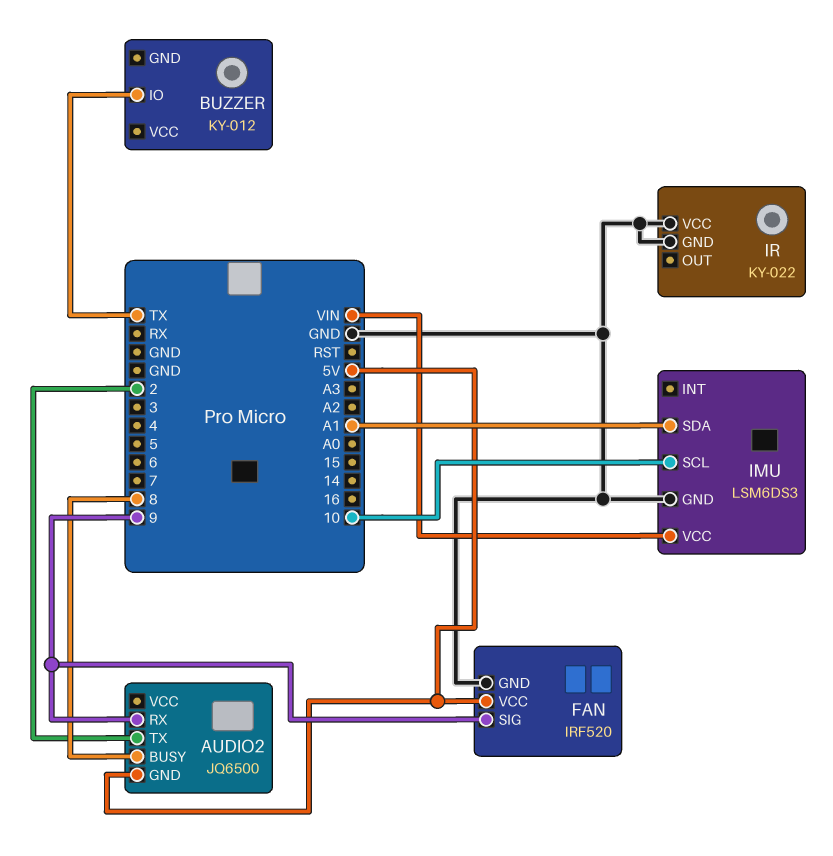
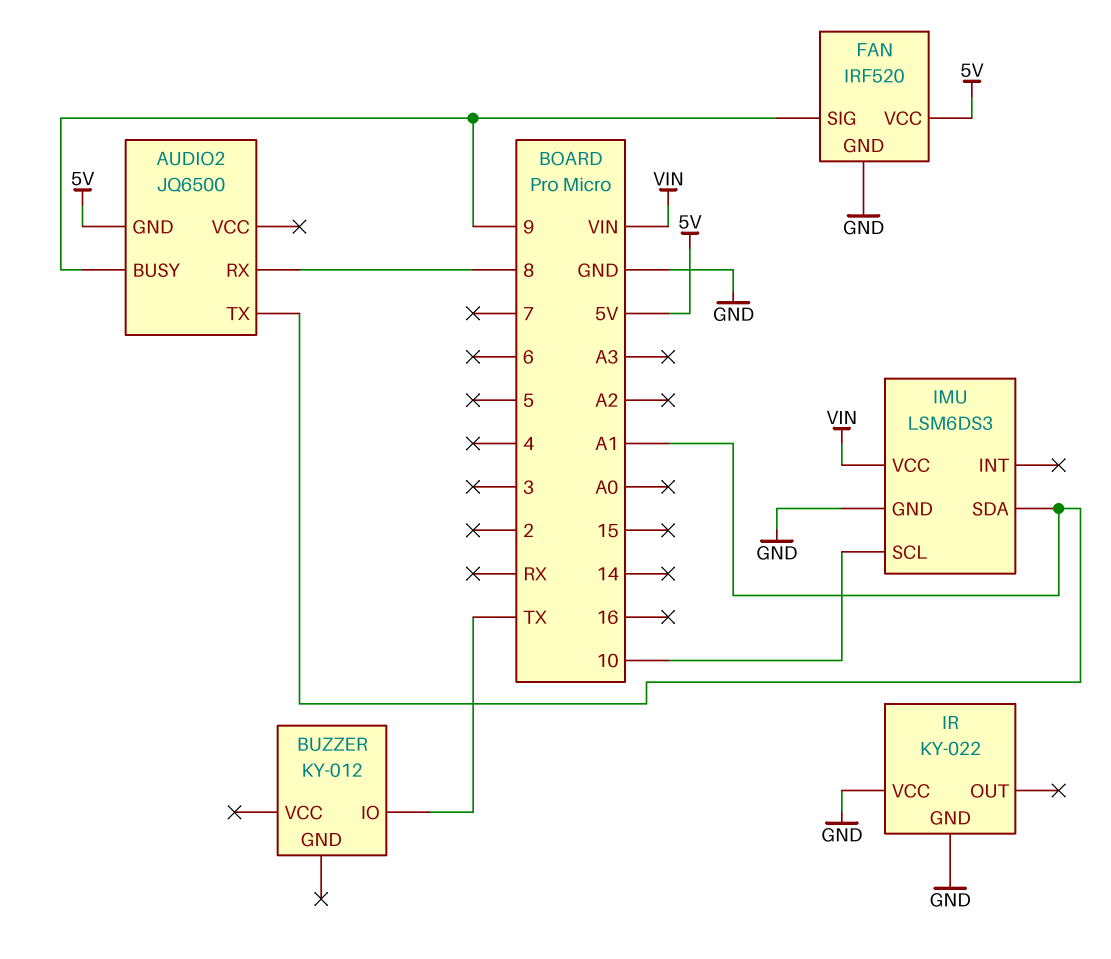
AUDIO2 pin BUSY: 8 -> 9
AUDIO2 pin RX: 9 -> 8
AUDIO2 pin TX: 2 -> A1

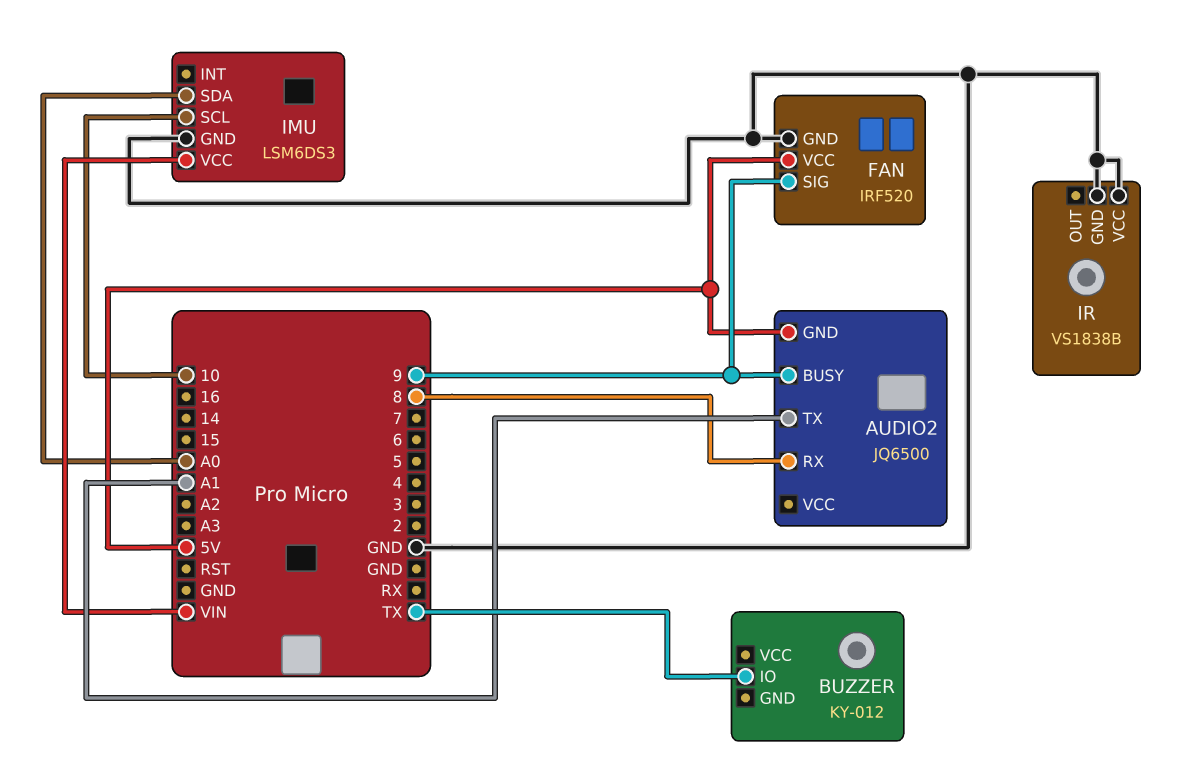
IMU pin SDA: A1 -> A0
IR: KY-022 -> VS1838B

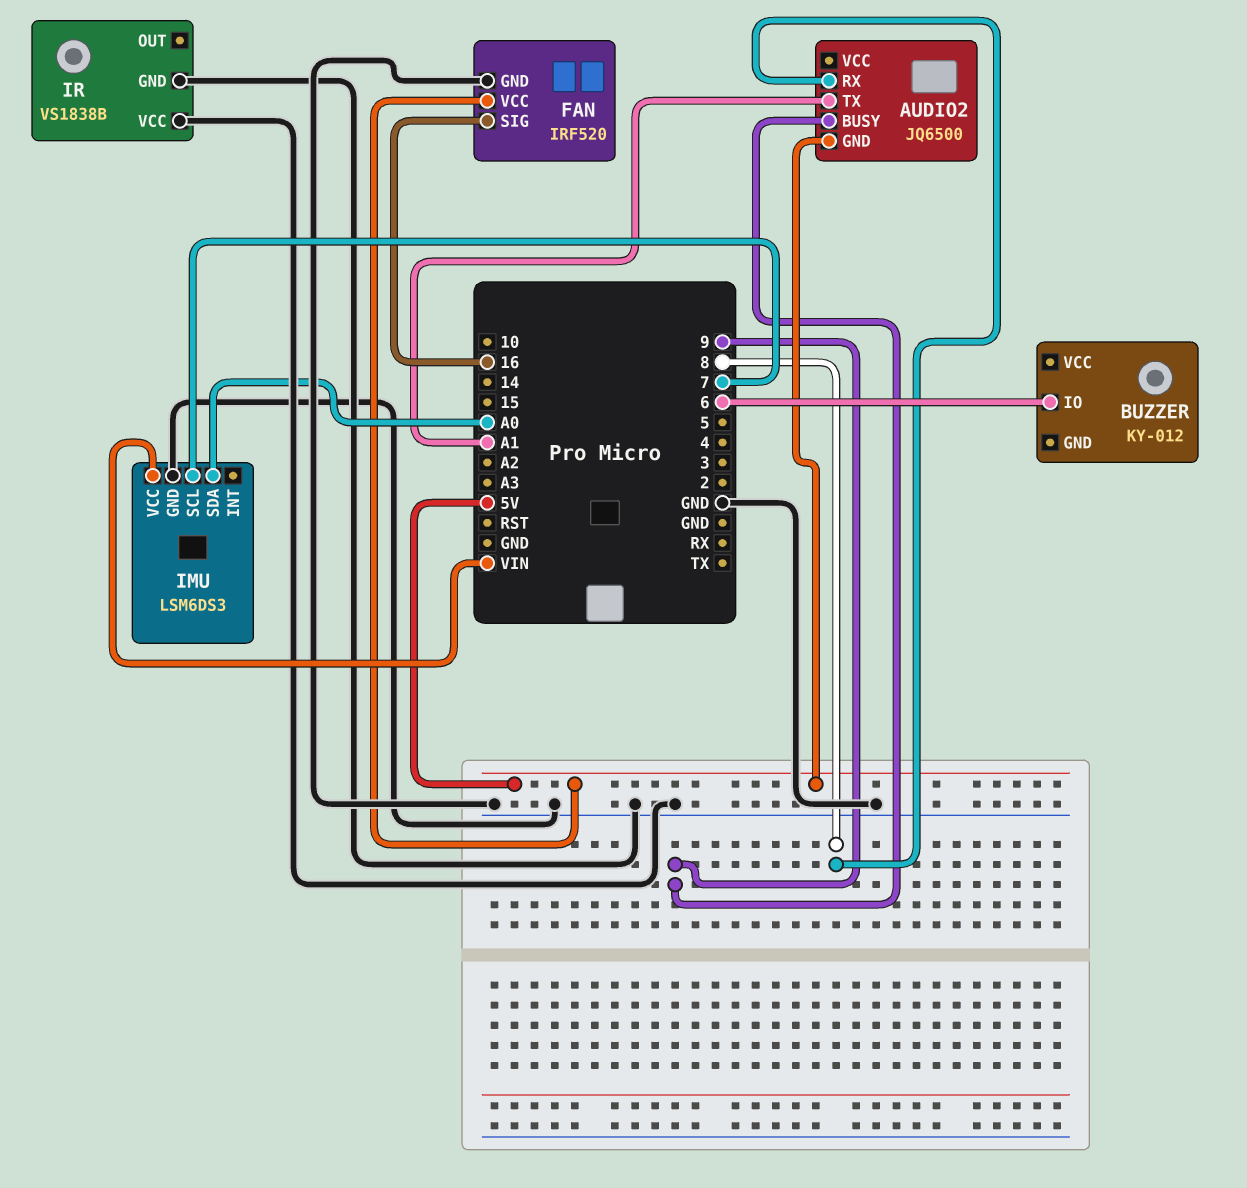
BUZZER pin IO: TX -> 6
FAN pin SIG: 9 -> 16
IMU pin SCL: 10 -> 7

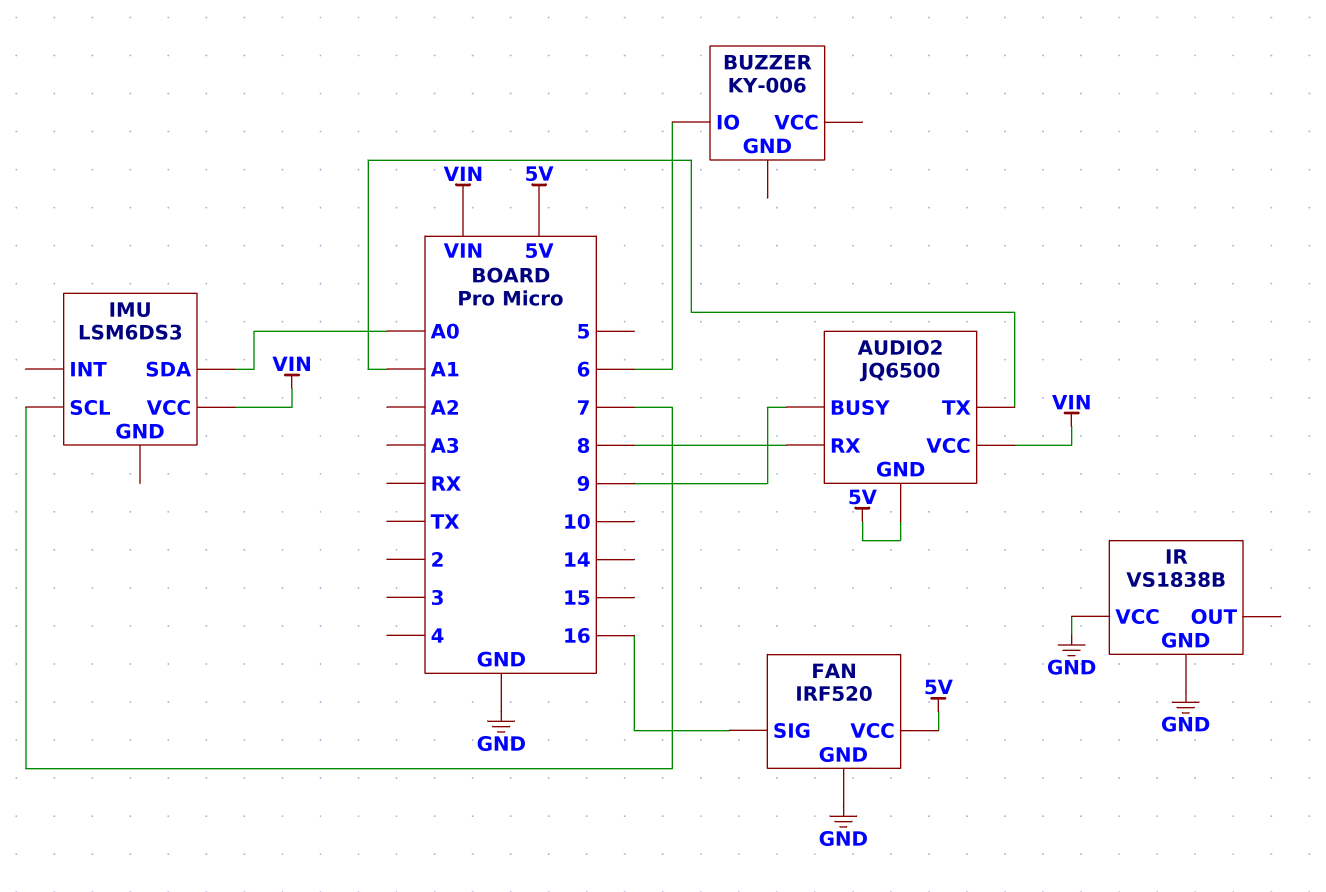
AUDIO2 pin VCC: none -> VIN
BUZZER: KY-012 -> KY-006
IMU pin GND: GND -> none

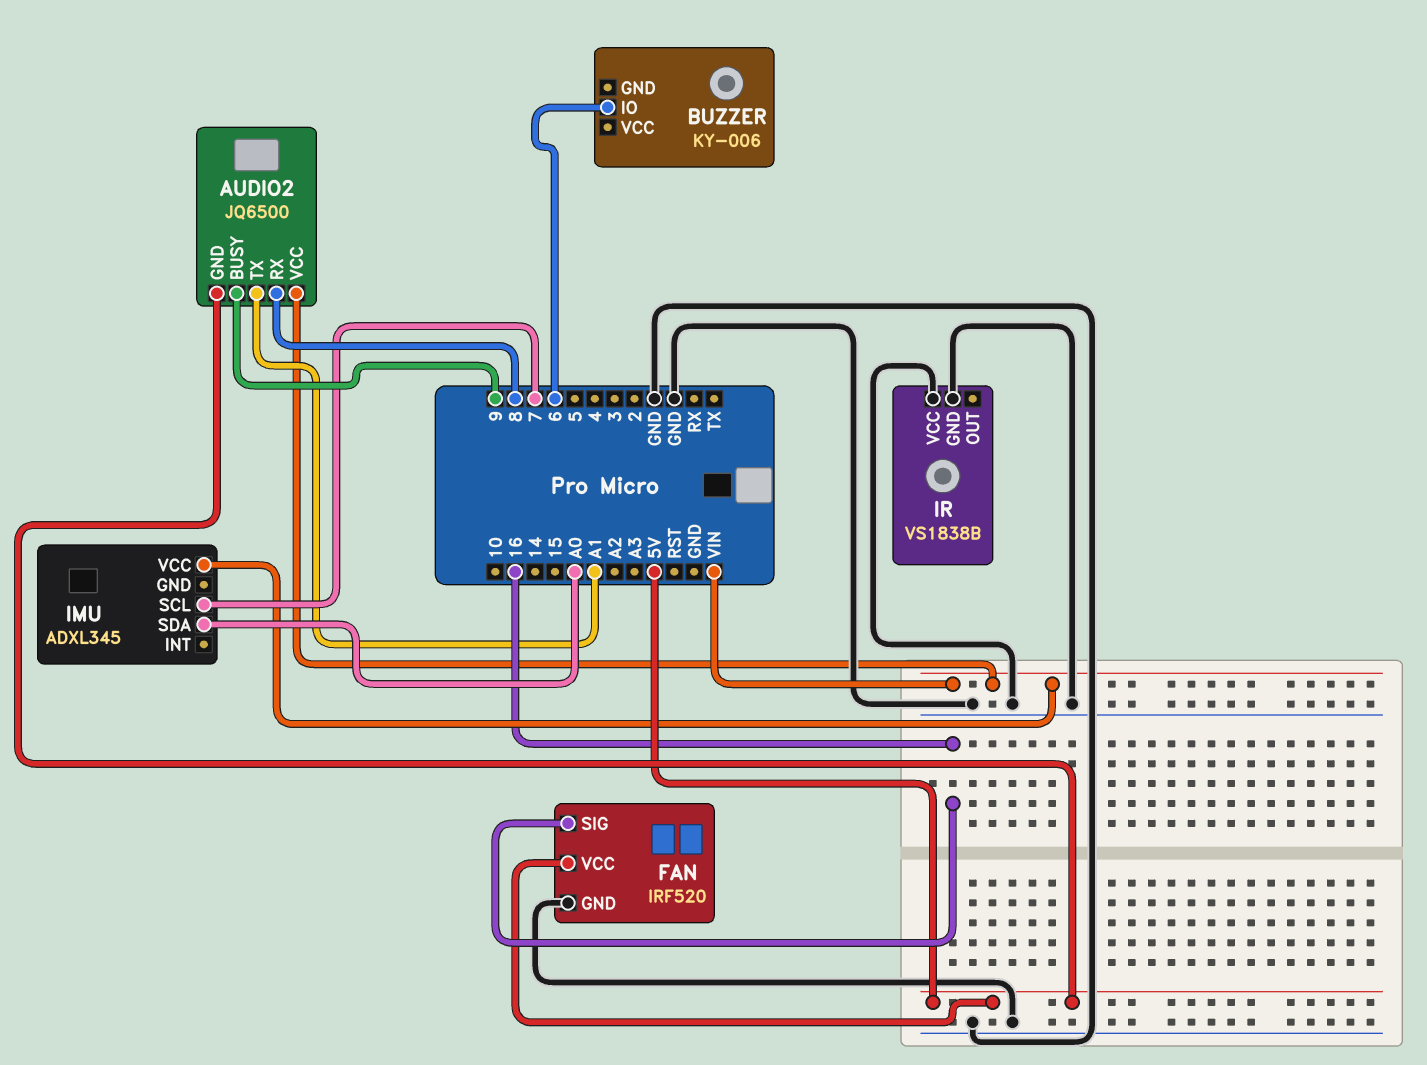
IMU: LSM6DS3 -> ADXL345

